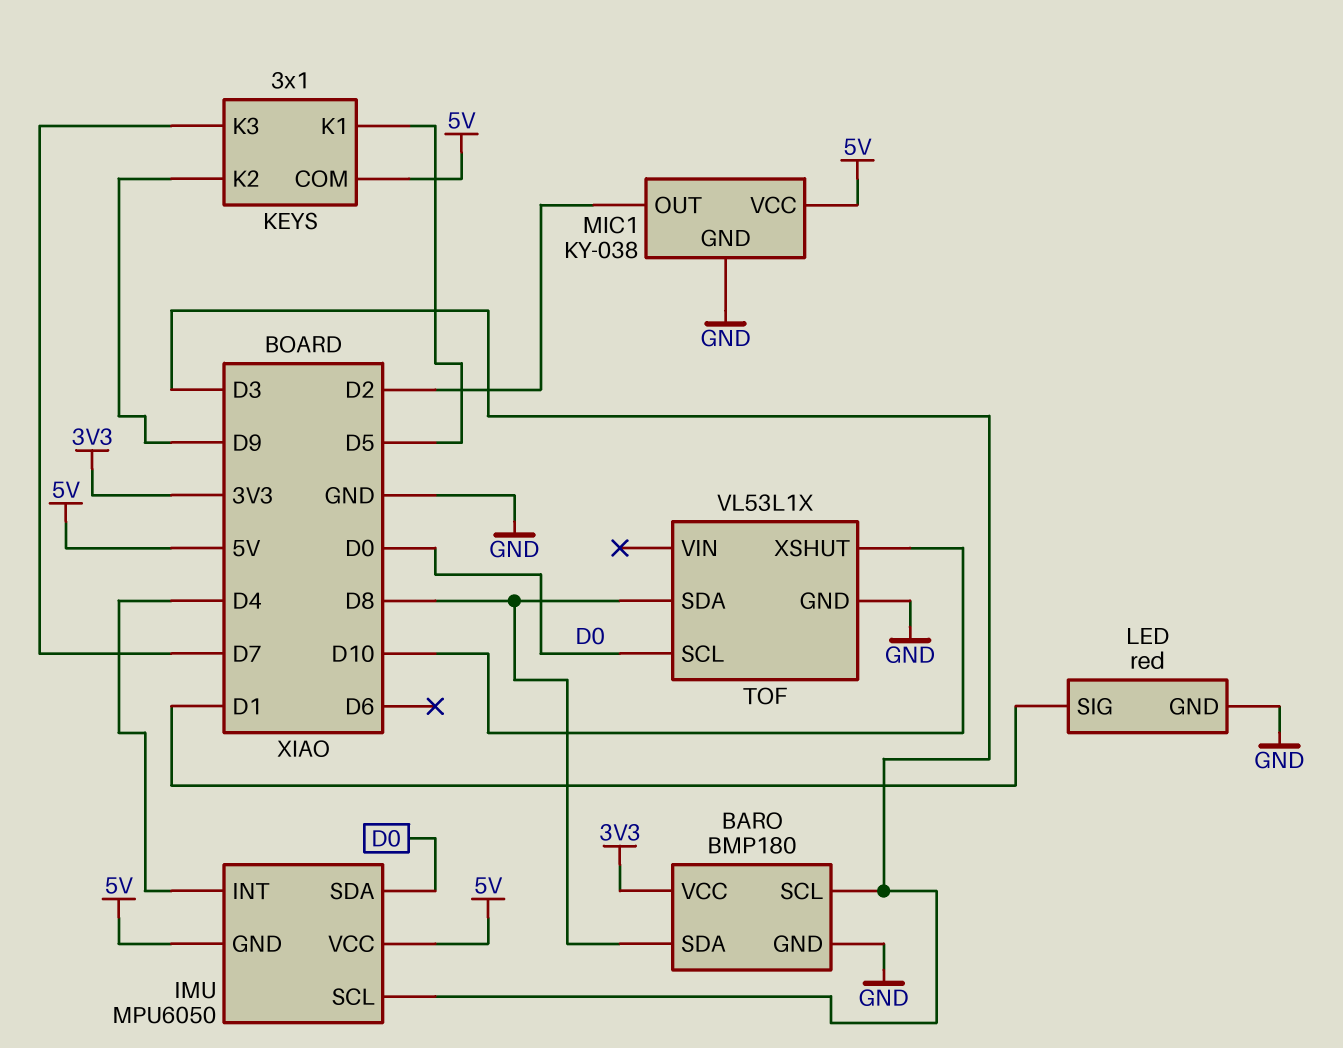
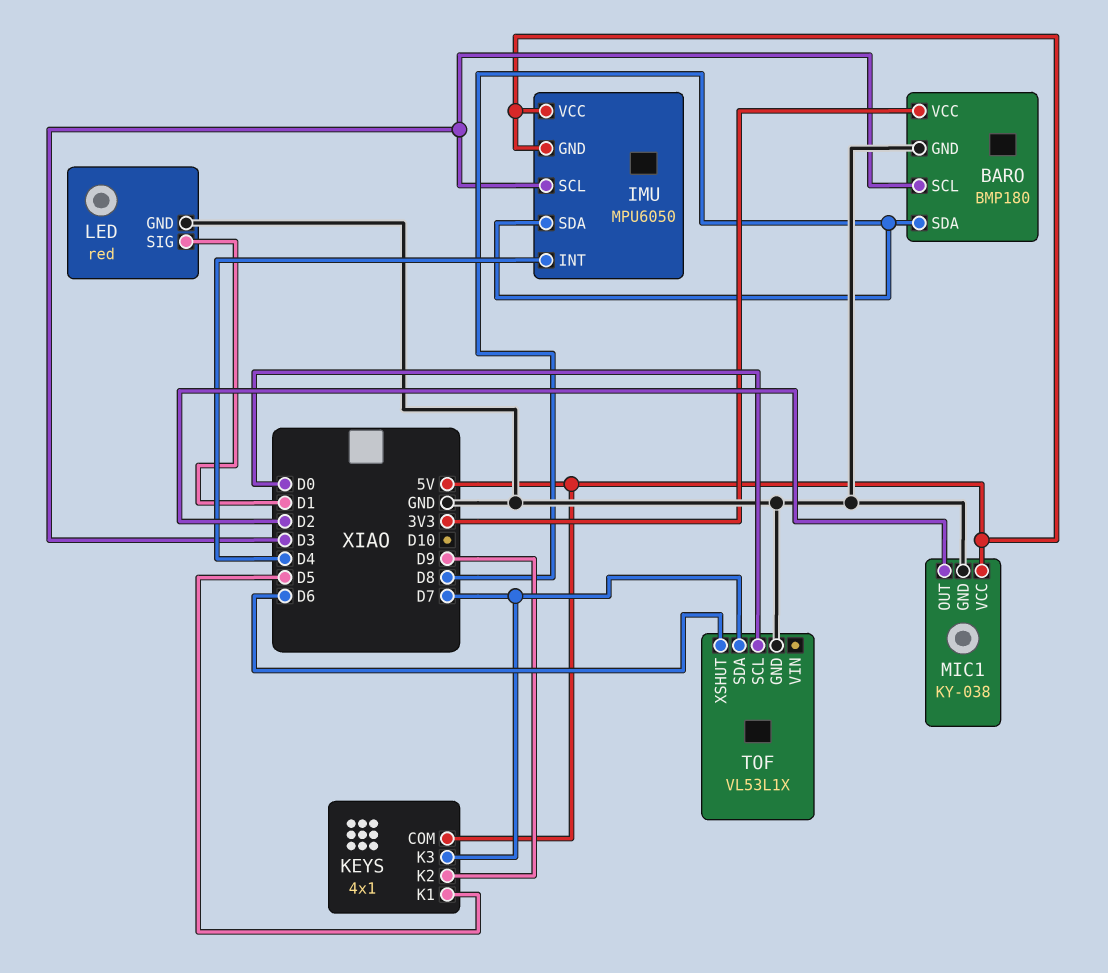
IMU pin SDA: D0 -> D8
KEYS: 3x1 -> 4x1
TOF pin SDA: D8 -> D7
TOF pin XSHUT: D10 -> D6

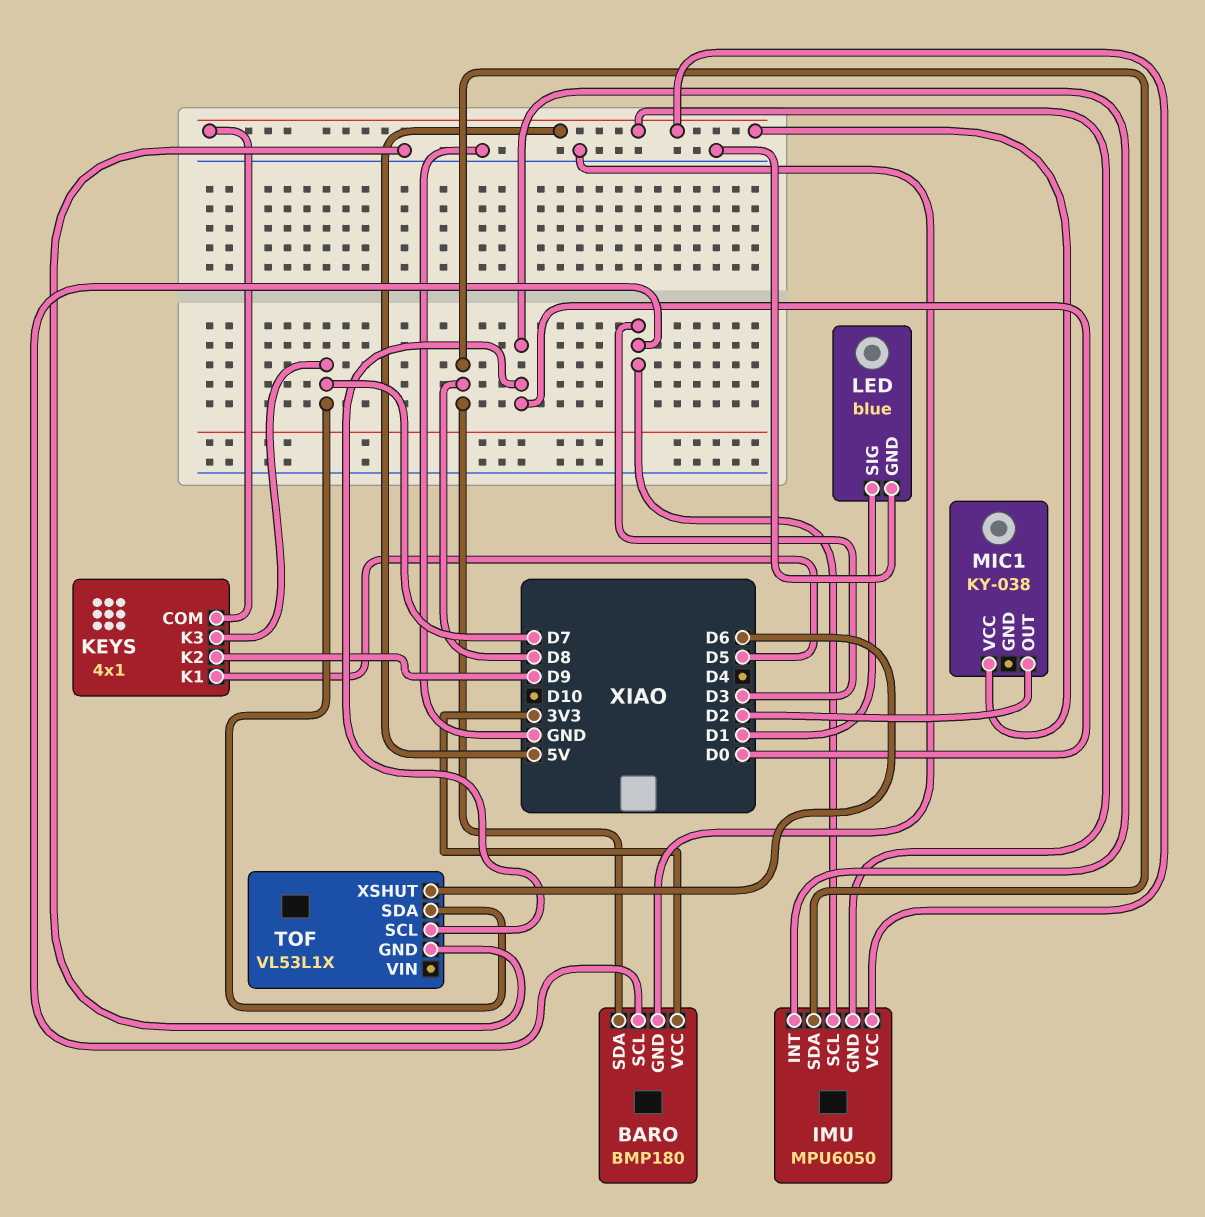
IMU pin INT: D4 -> D0
LED: red -> blue
MIC1 pin GND: GND -> none

